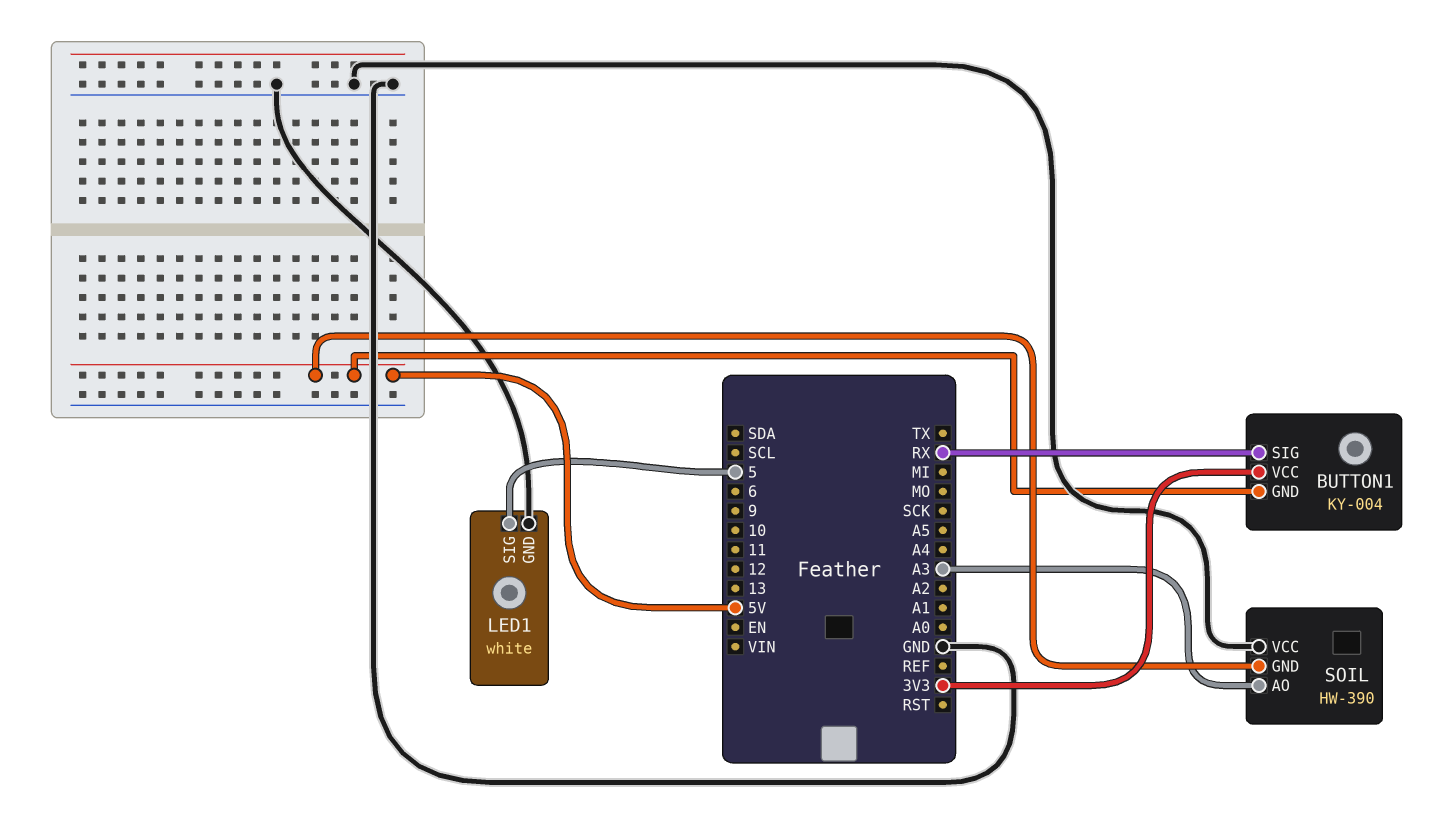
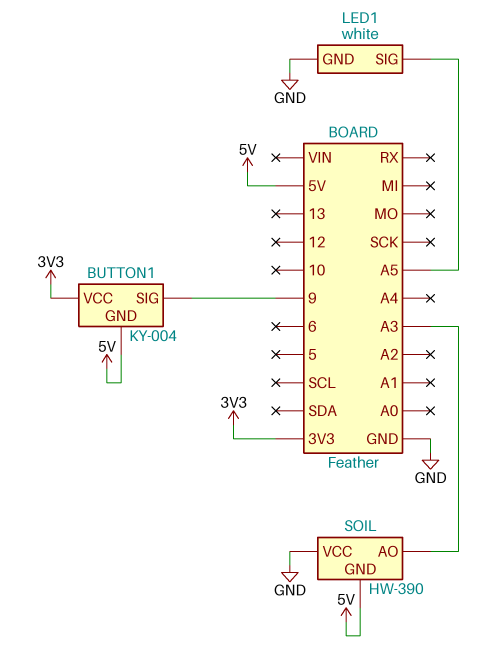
BUTTON1 pin SIG: RX -> 9
LED1 pin SIG: 5 -> A5

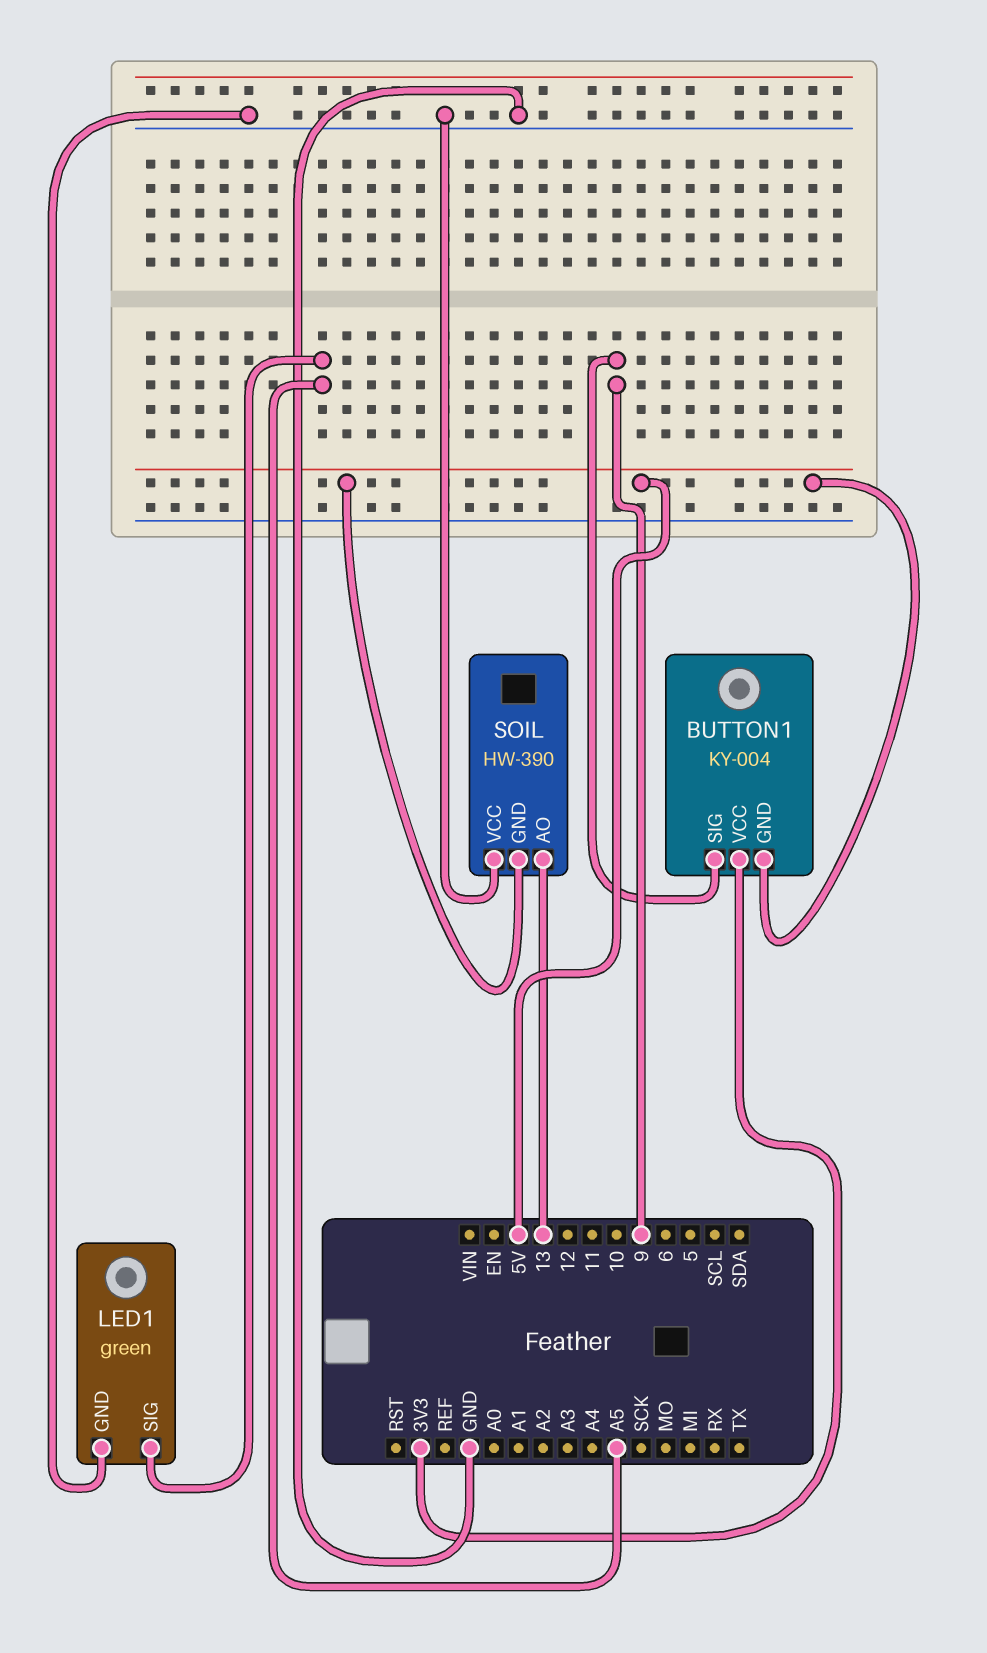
LED1: white -> green
SOIL pin AO: A3 -> 13

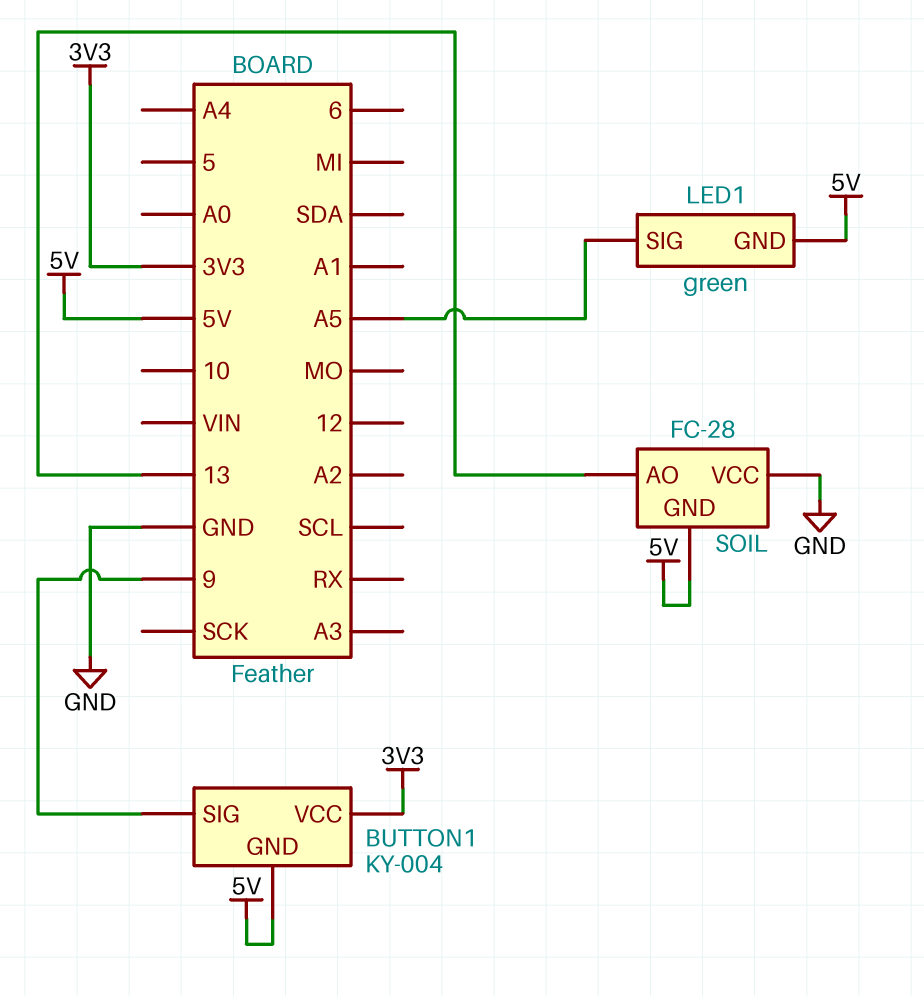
LED1 pin GND: GND -> 5V
SOIL: HW-390 -> FC-28

